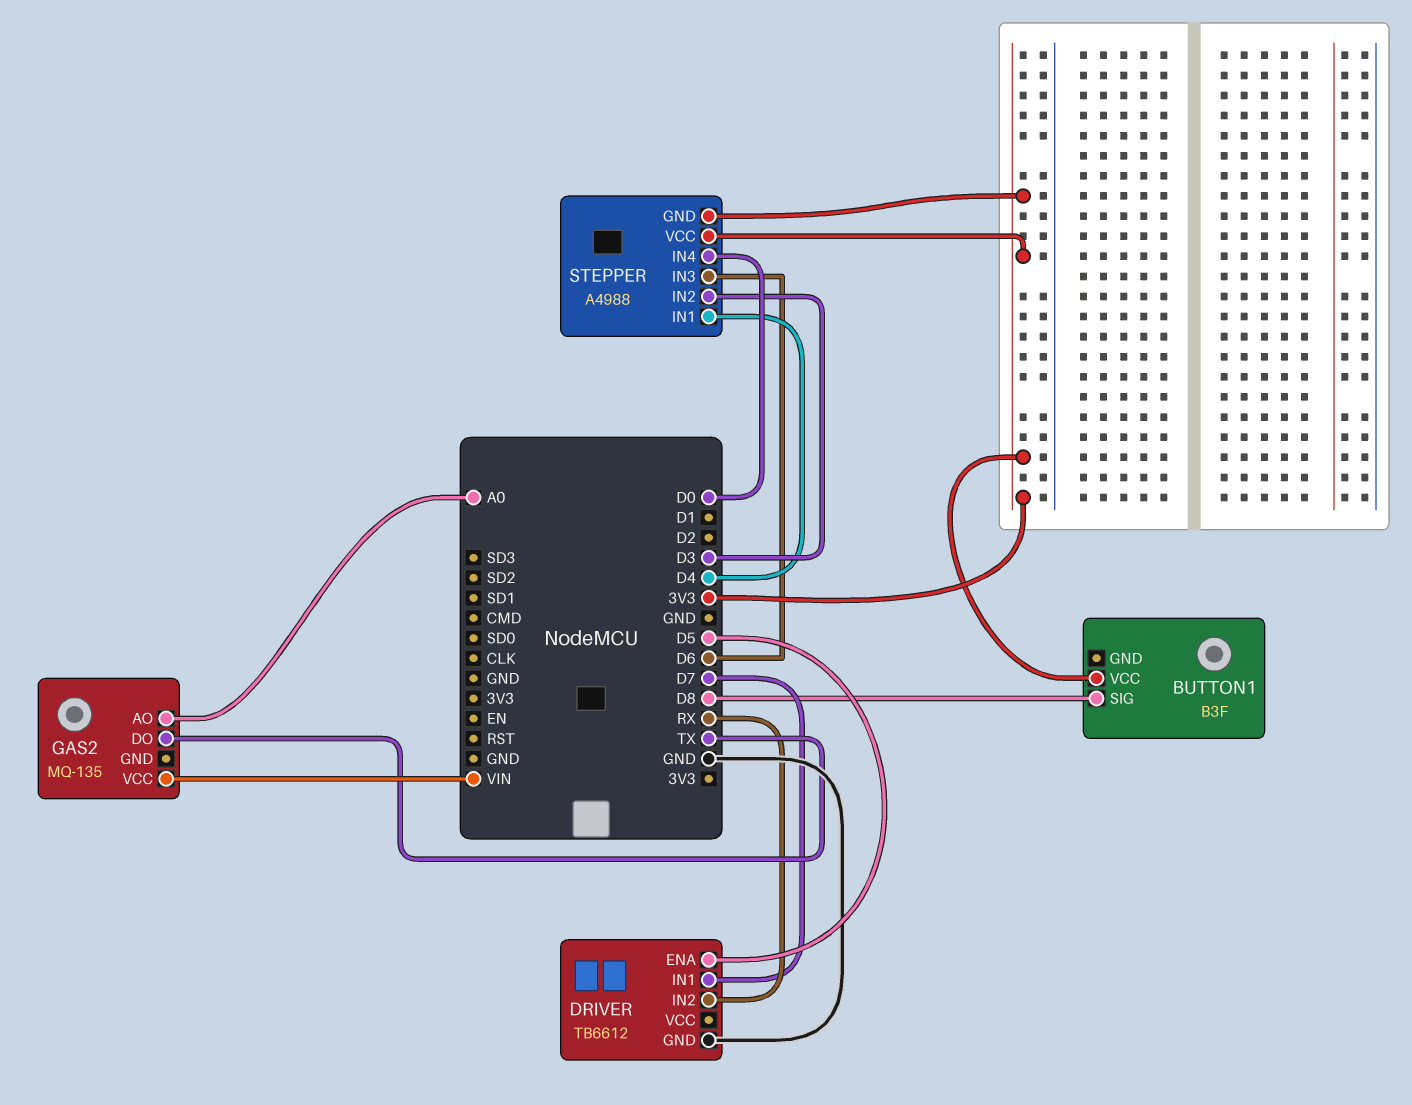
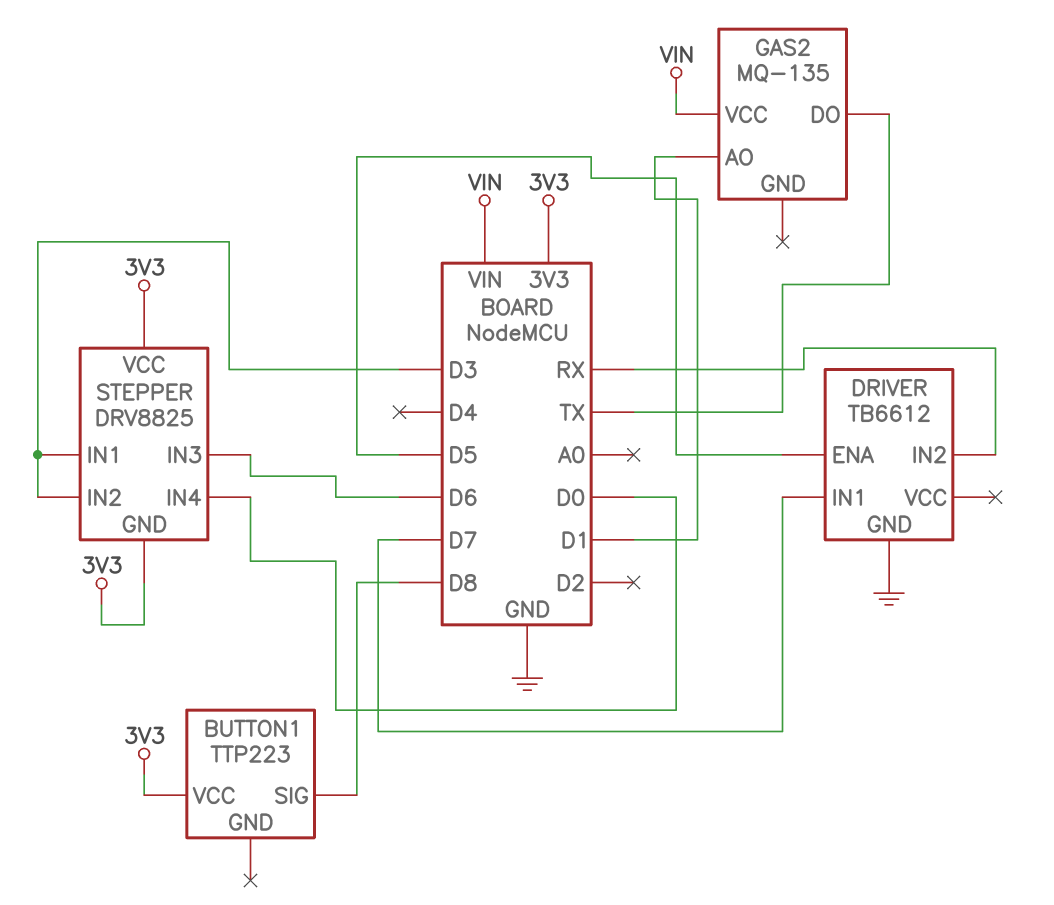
BUTTON1: B3F -> TTP223
GAS2 pin AO: A0 -> D1
STEPPER: A4988 -> DRV8825
STEPPER pin IN1: D4 -> D3

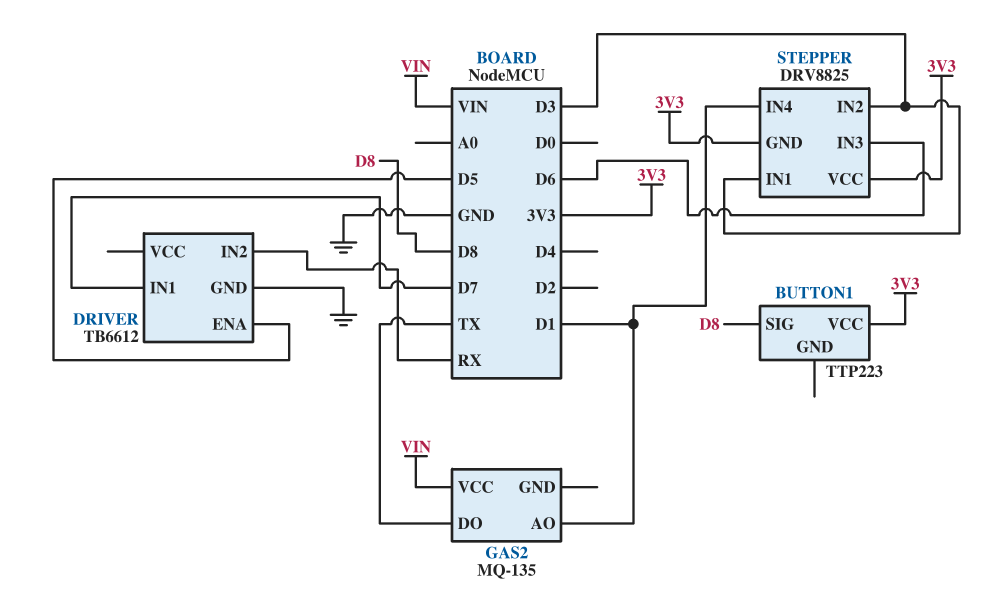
STEPPER pin IN4: D0 -> D1

